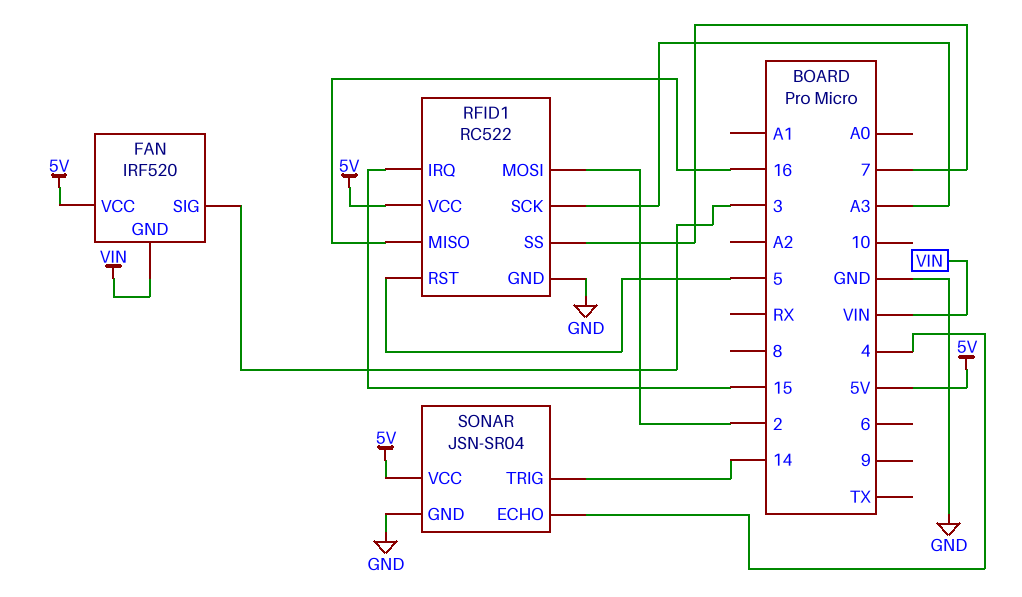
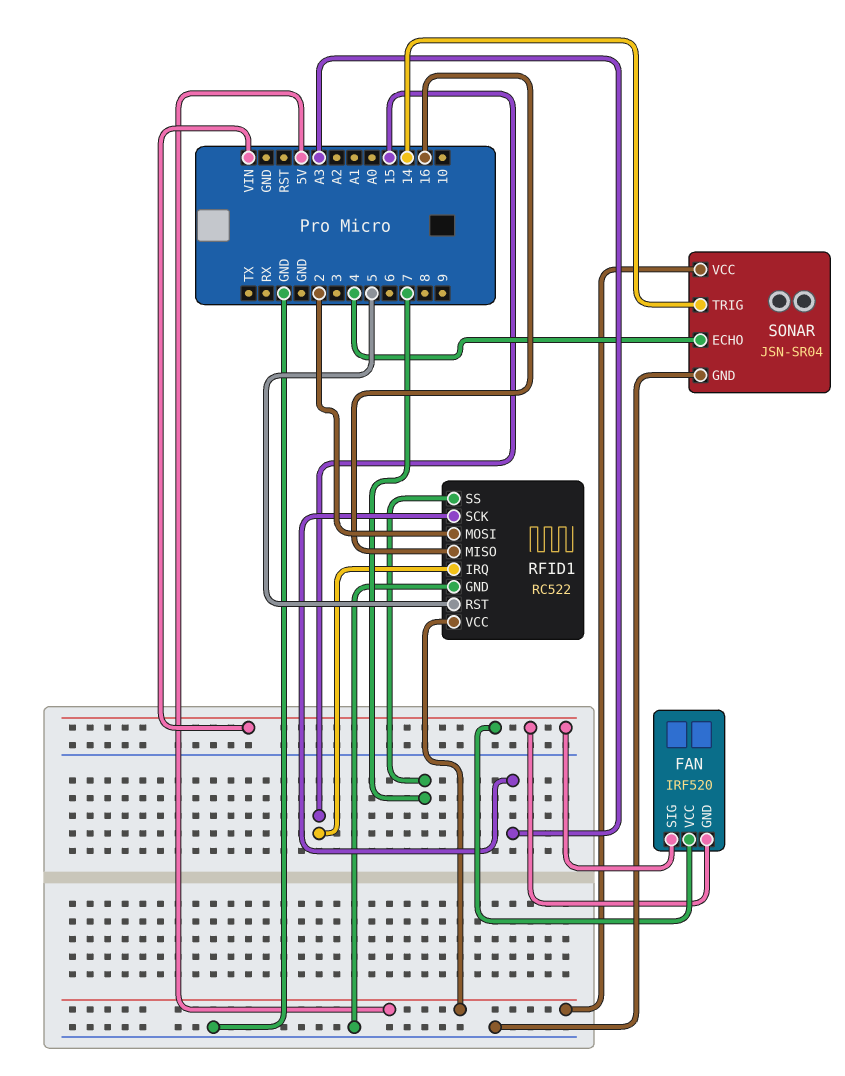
FAN pin SIG: 3 -> VIN
FAN pin VCC: 5V -> VIN

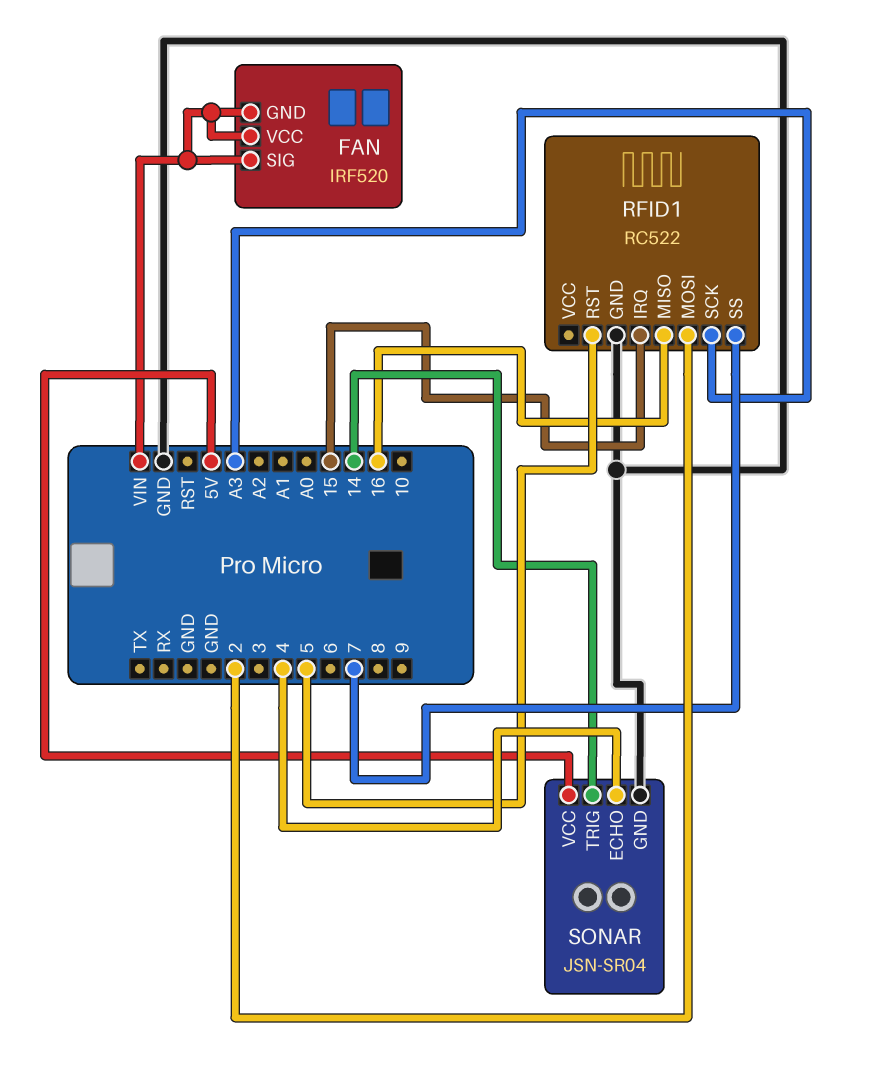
RFID1 pin VCC: 5V -> none

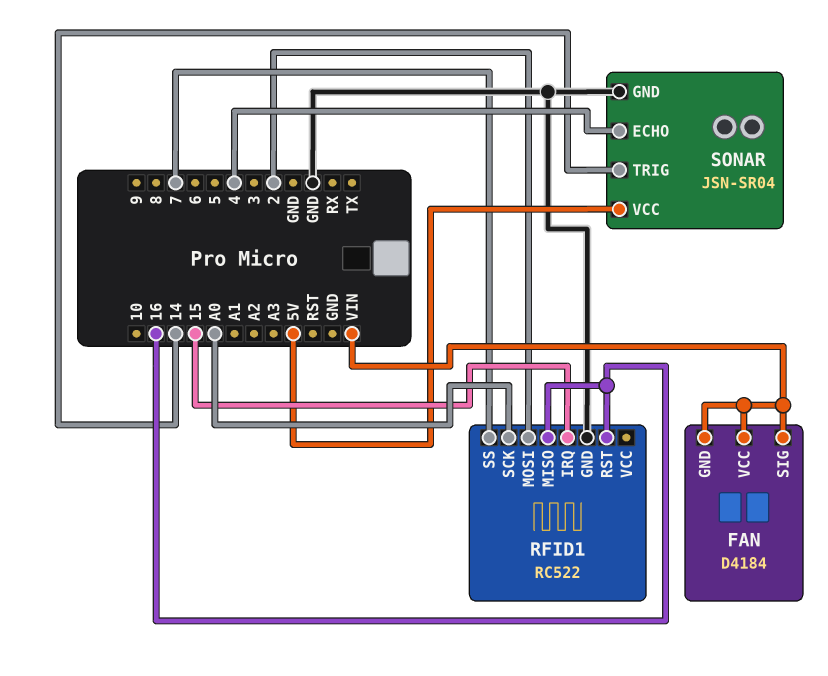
FAN: IRF520 -> D4184
RFID1 pin RST: 5 -> 16
RFID1 pin SCK: A3 -> A0

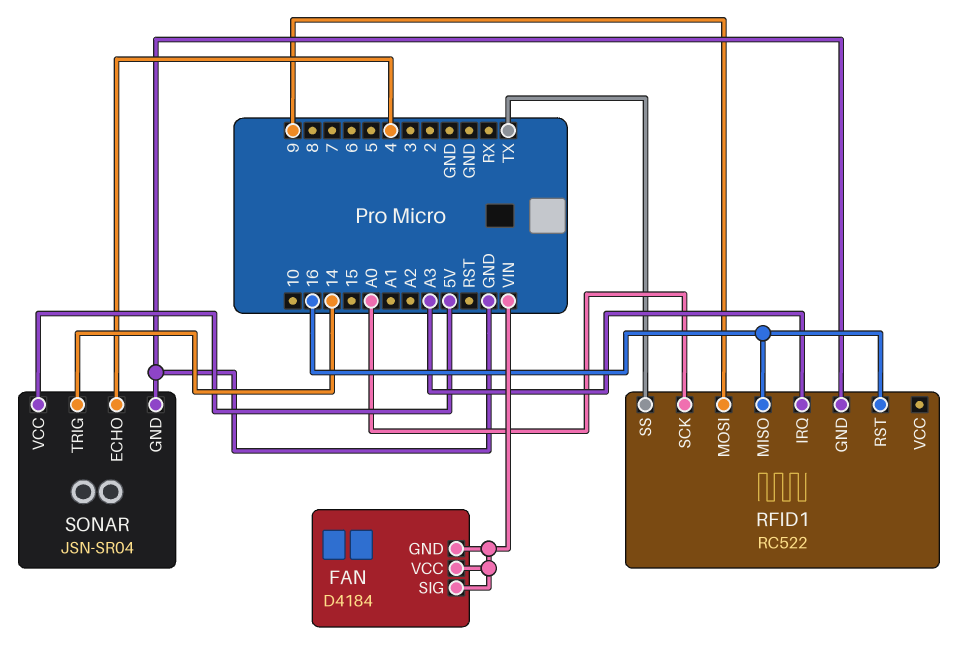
RFID1 pin IRQ: 15 -> A3
RFID1 pin MOSI: 2 -> 9
RFID1 pin SS: 7 -> TX

